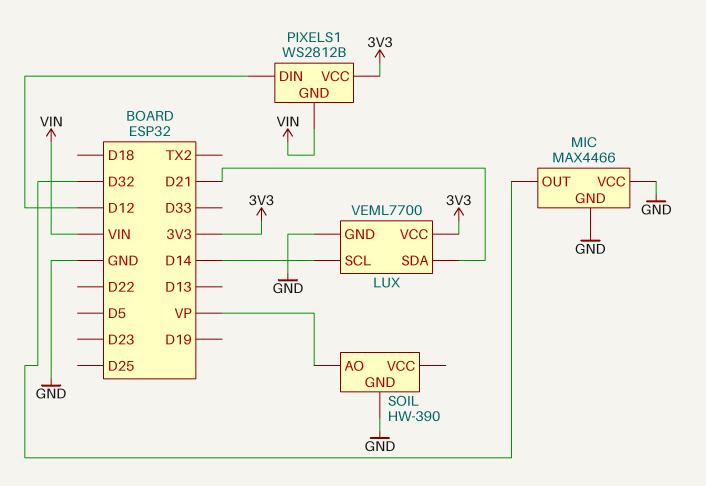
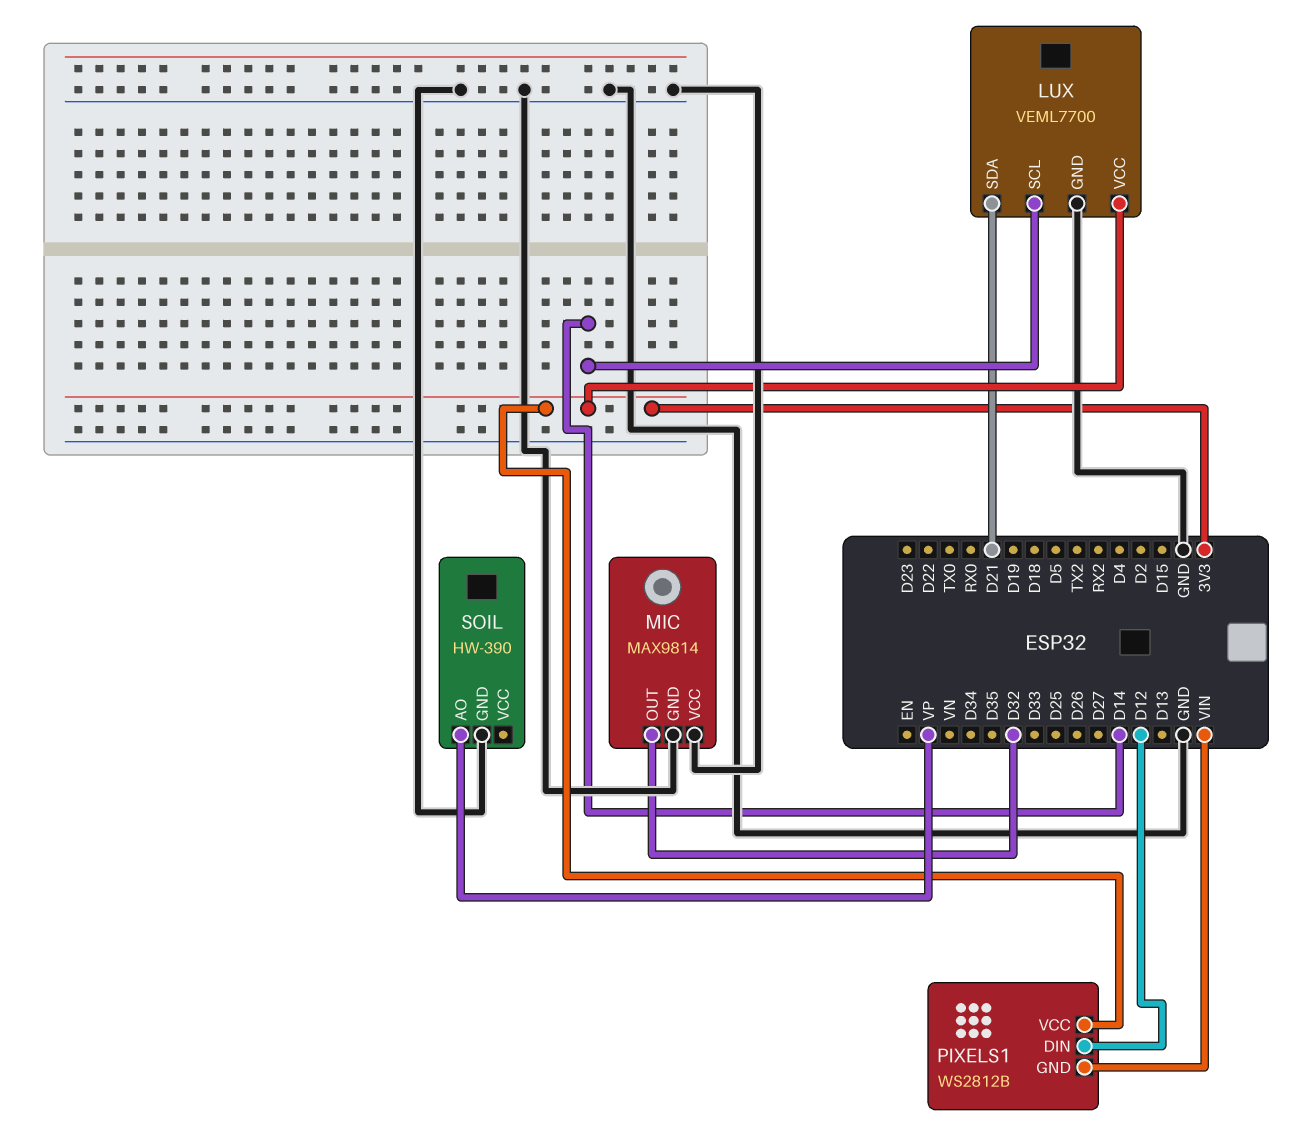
MIC: MAX4466 -> MAX9814

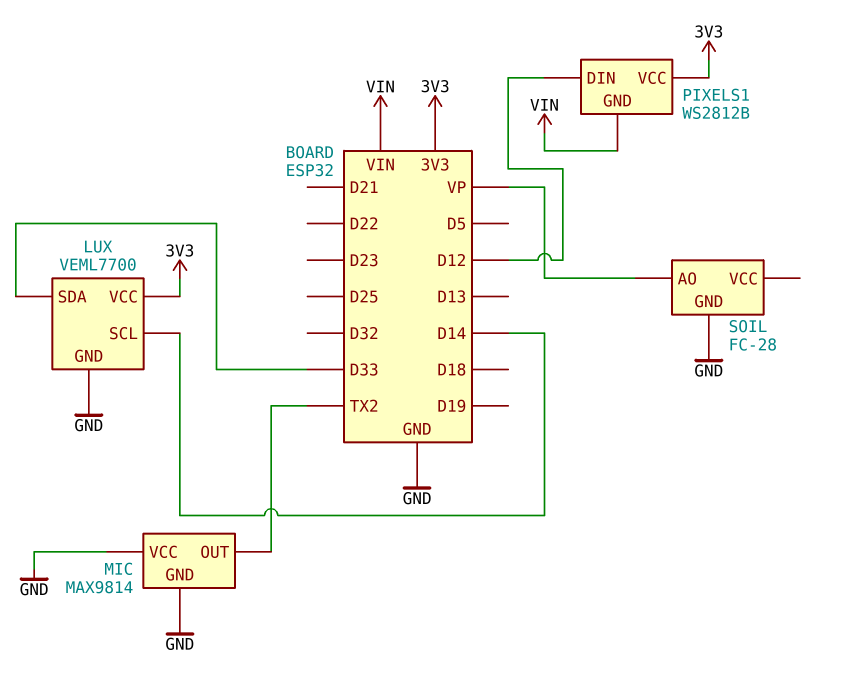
LUX pin SDA: D21 -> D33
MIC pin OUT: D32 -> TX2
SOIL: HW-390 -> FC-28

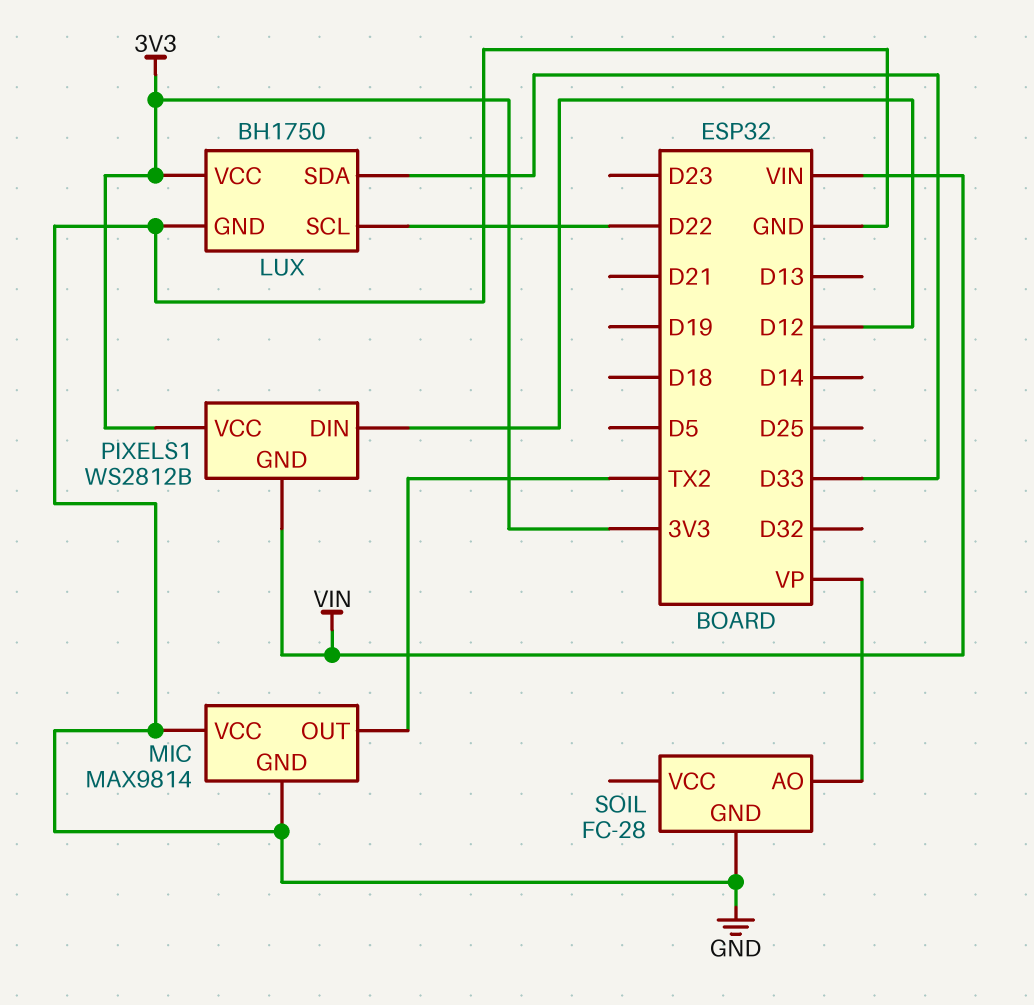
LUX: VEML7700 -> BH1750
LUX pin SCL: D14 -> D22

